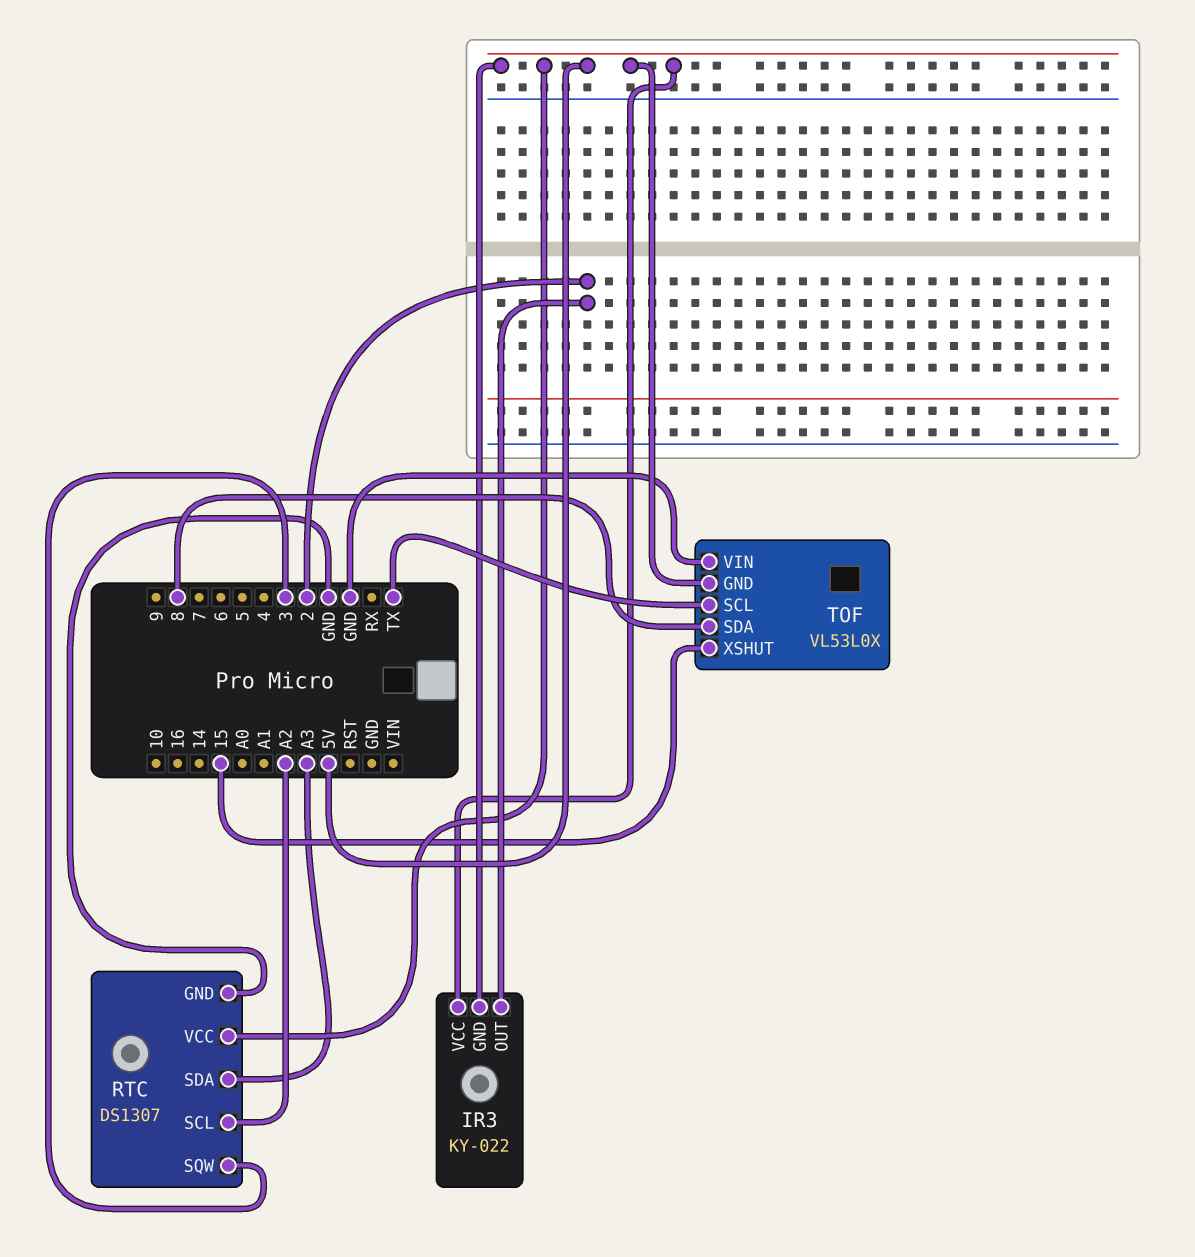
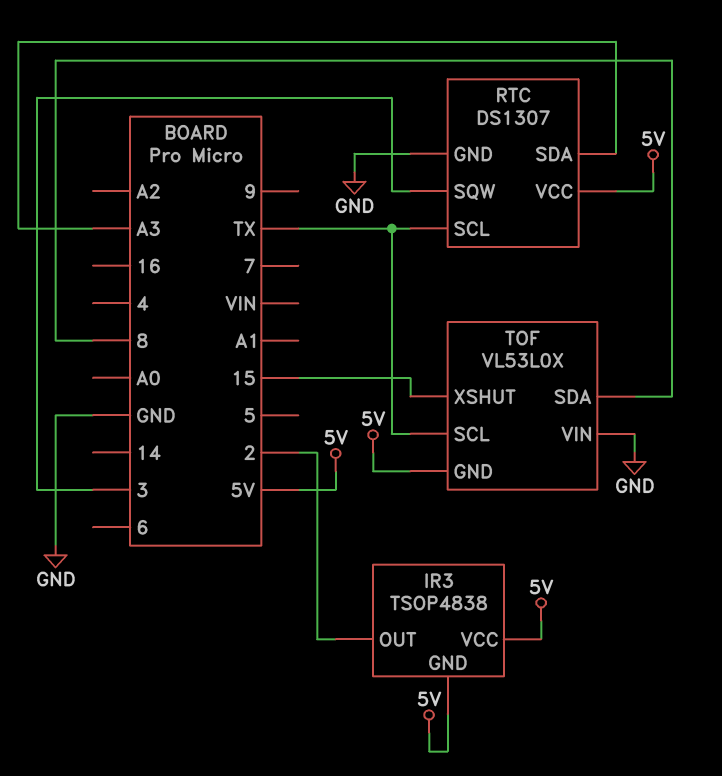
IR3: KY-022 -> TSOP4838
RTC pin SCL: A2 -> TX

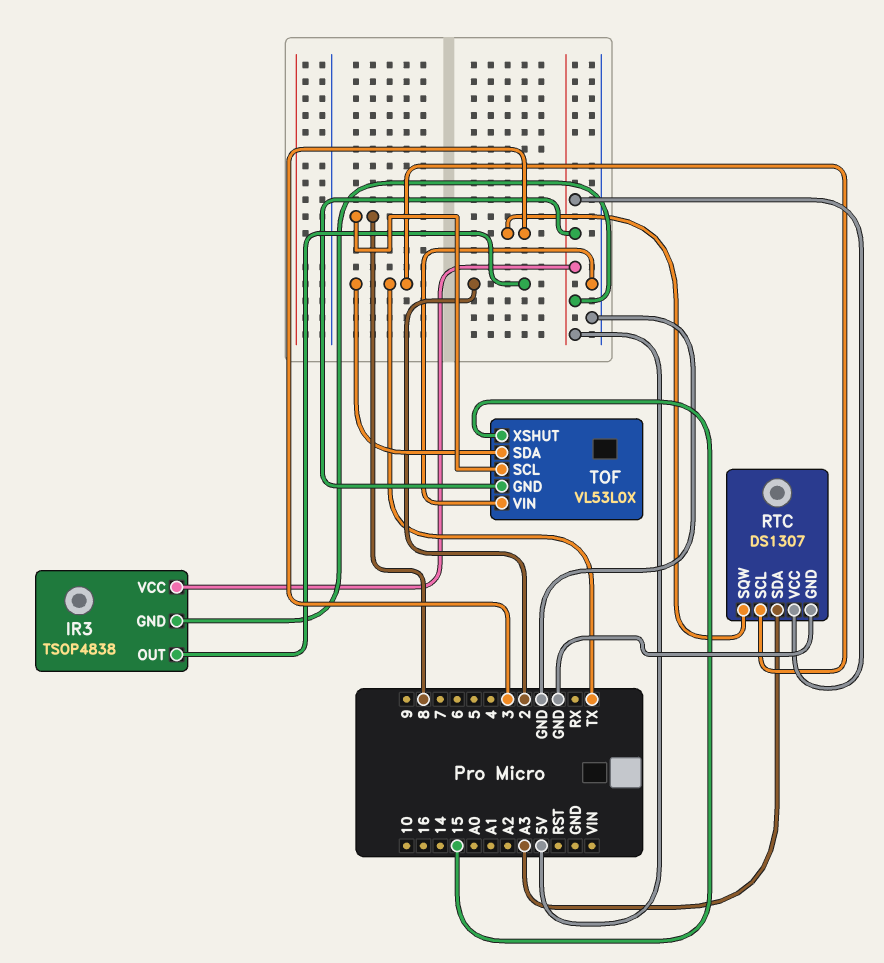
TOF pin SCL: TX -> 8
TOF pin SDA: 8 -> TX

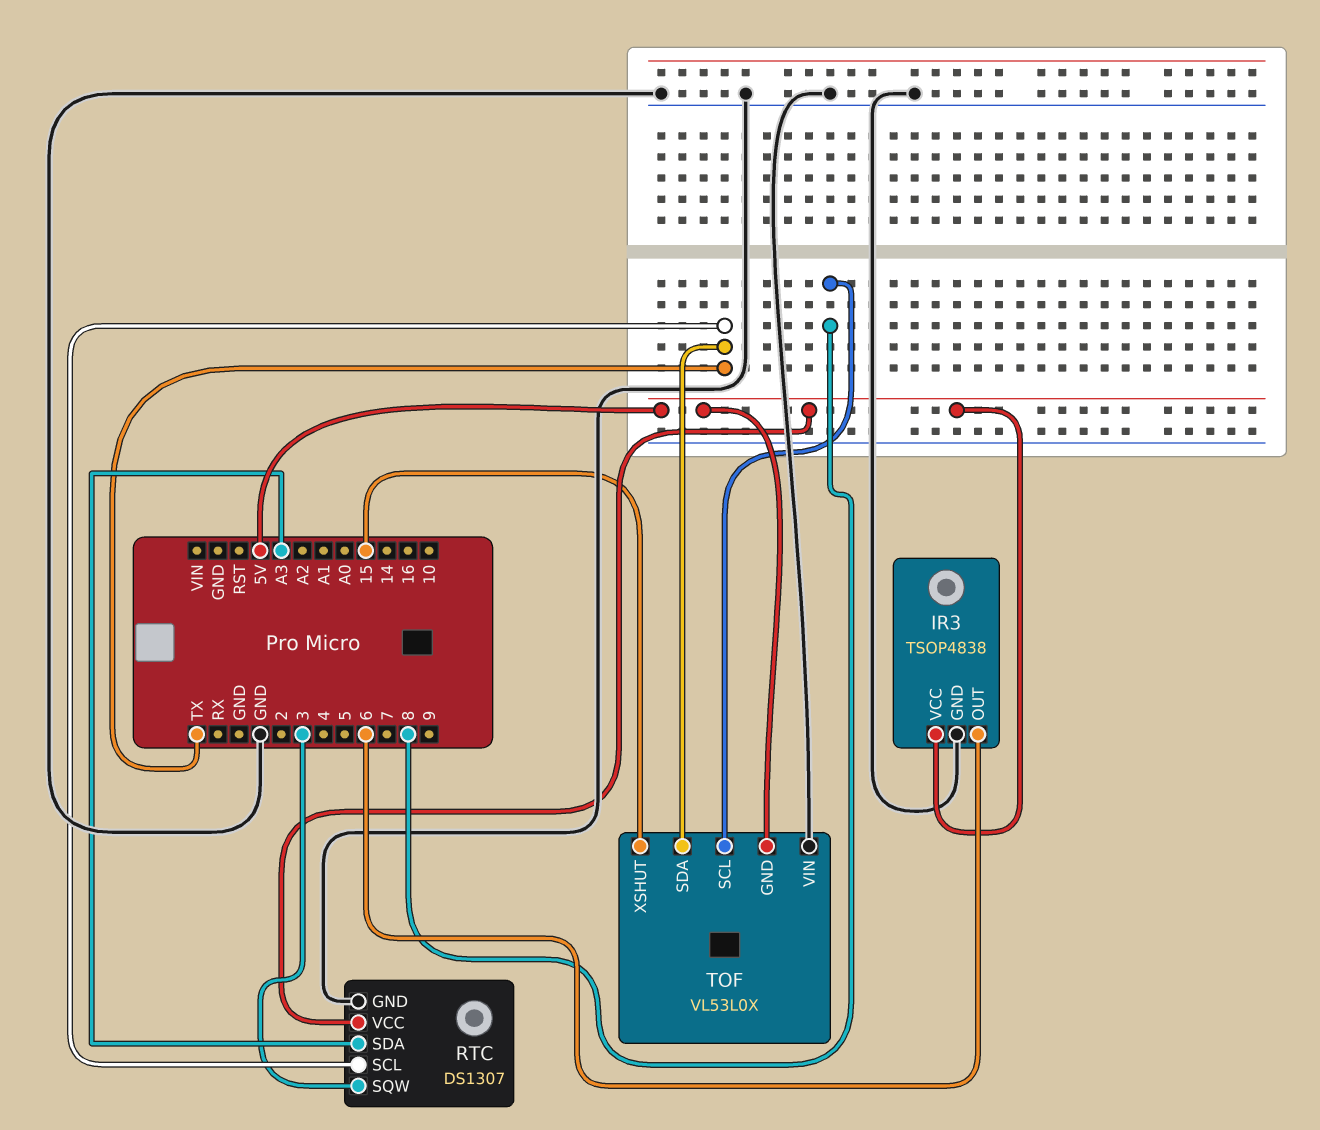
IR3 pin GND: 5V -> GND
IR3 pin OUT: 2 -> 6

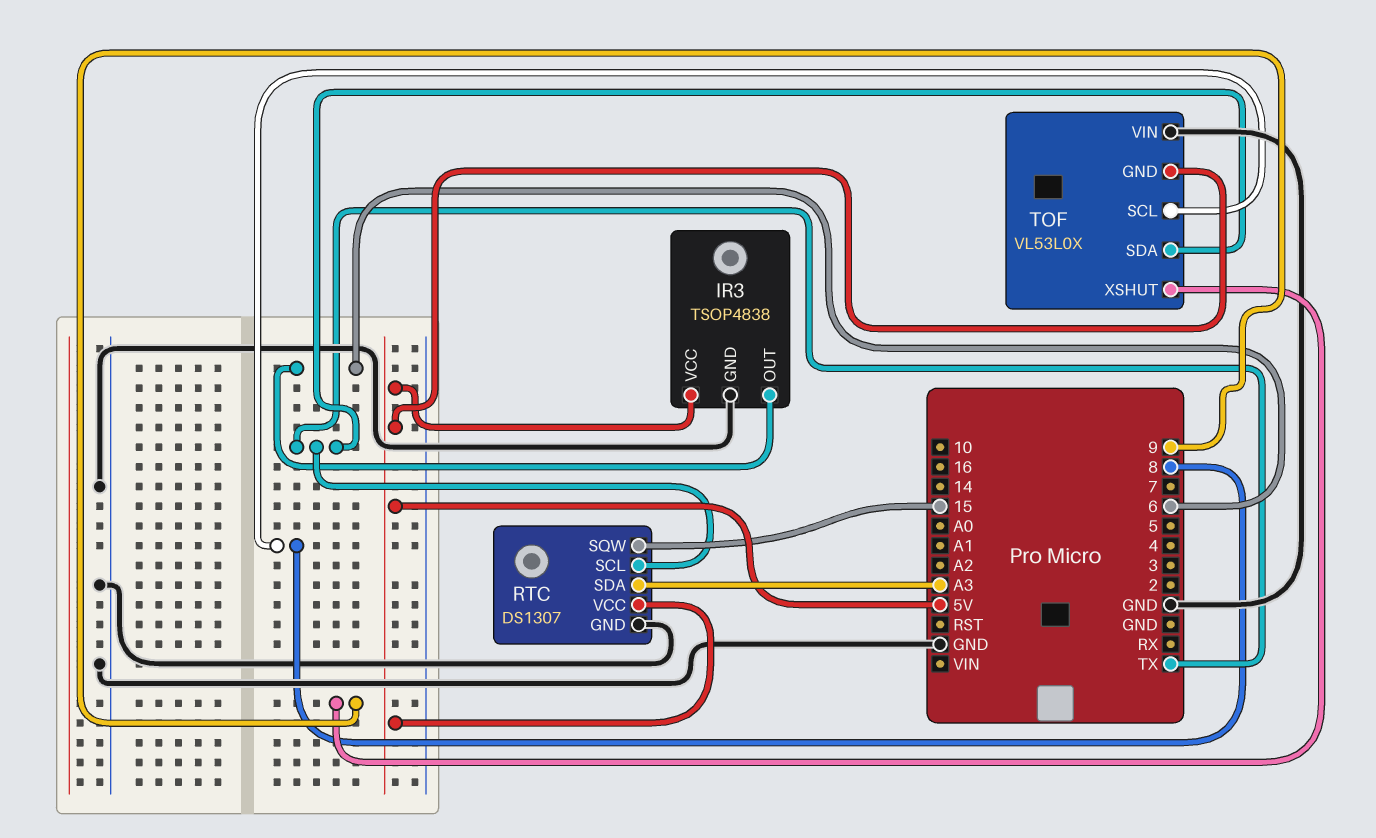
RTC pin SQW: 3 -> 15
TOF pin XSHUT: 15 -> 9

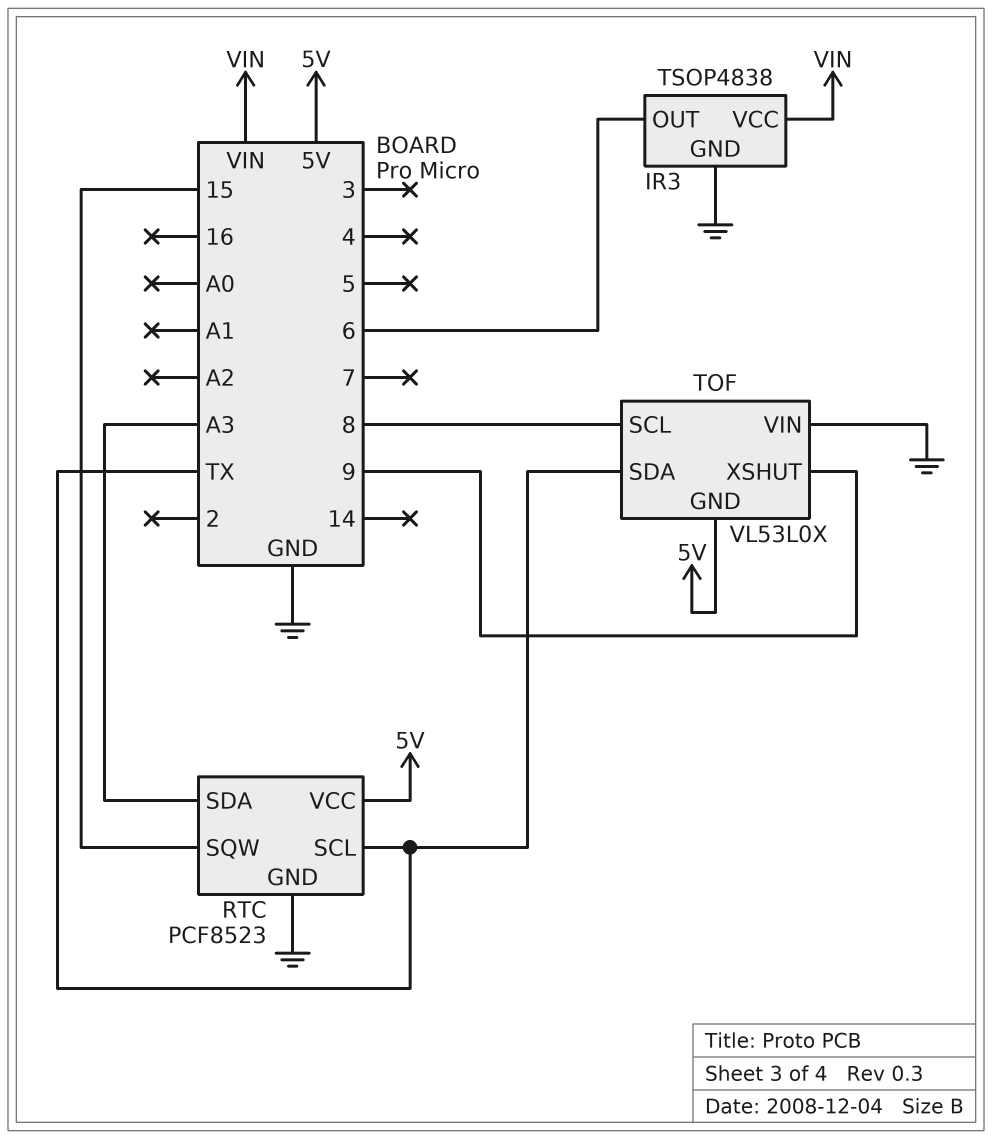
IR3 pin VCC: 5V -> VIN
RTC: DS1307 -> PCF8523

